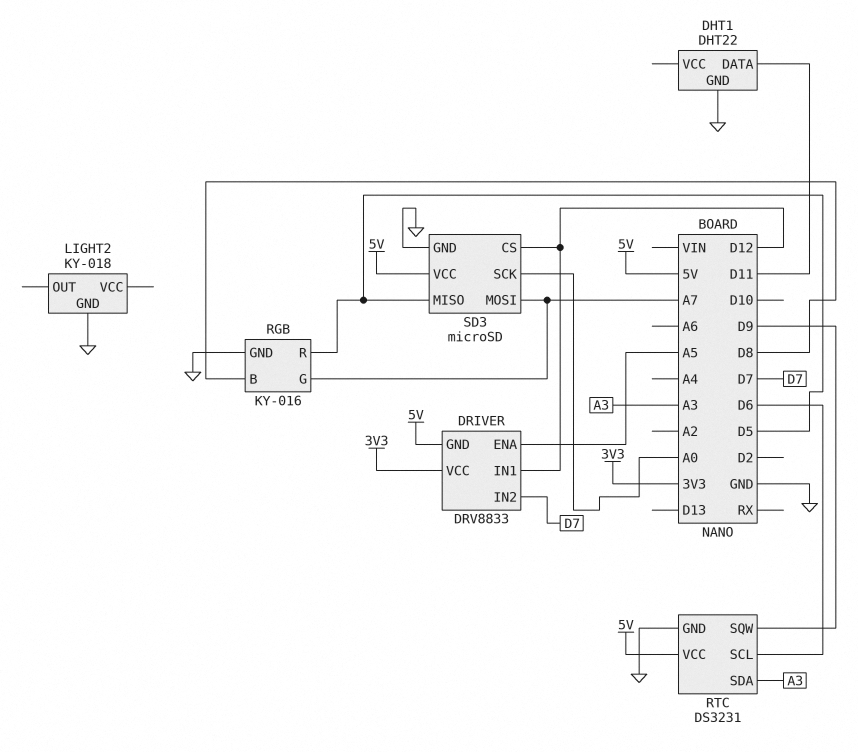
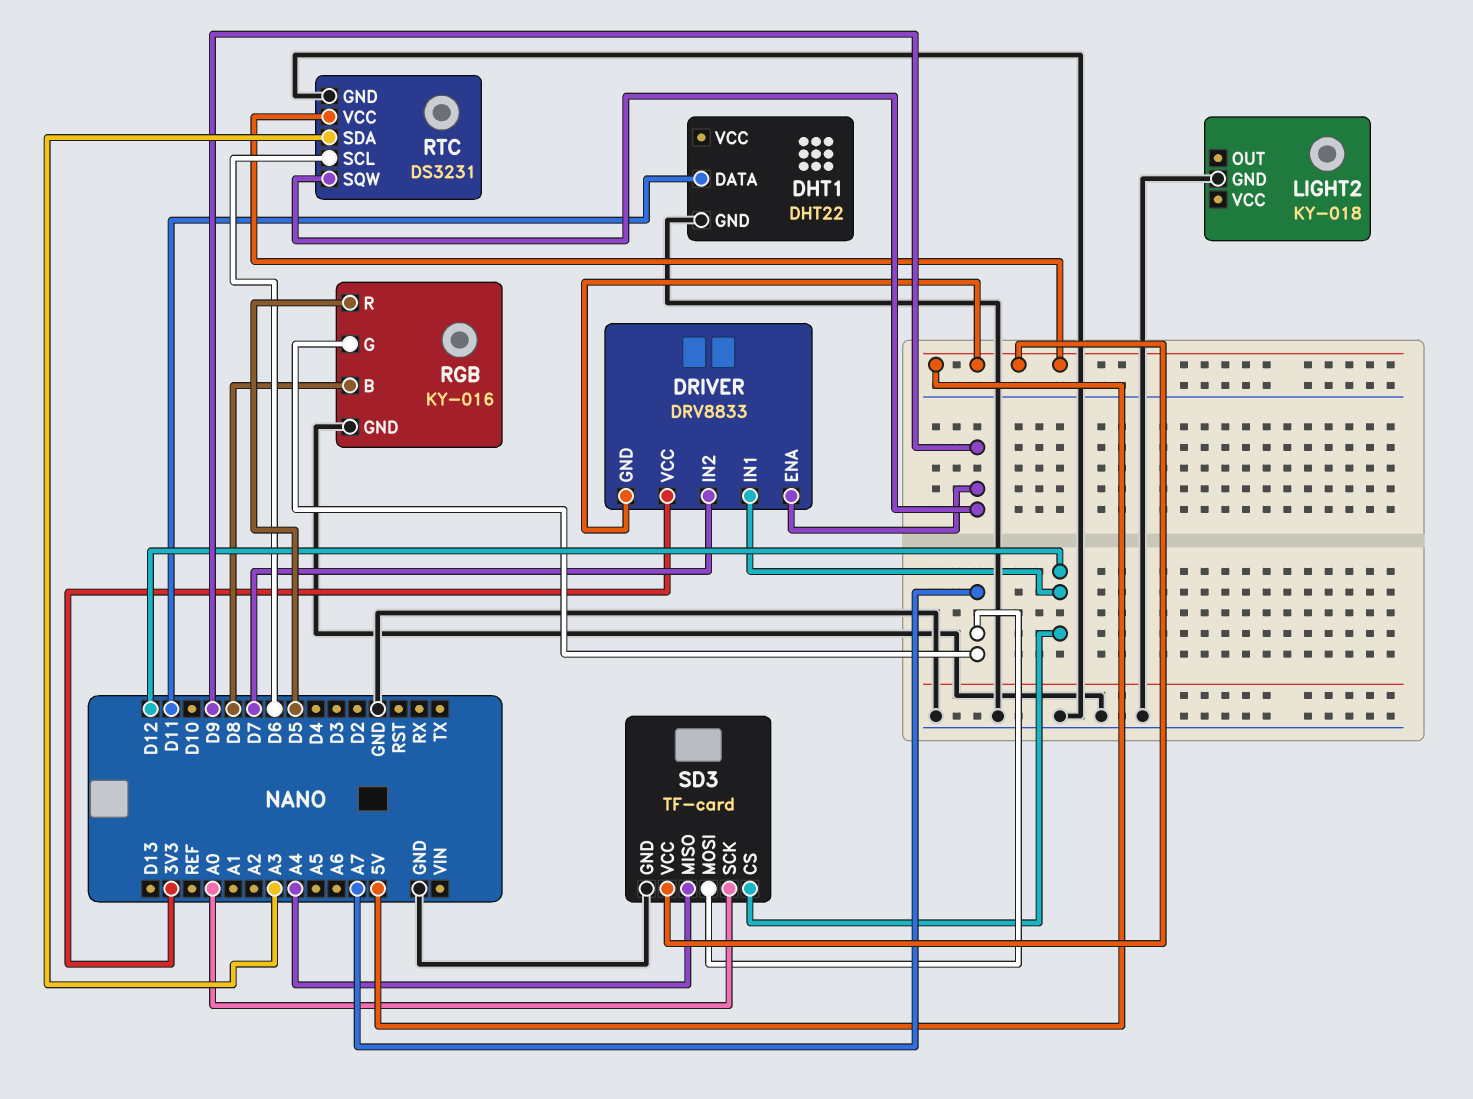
DRIVER pin ENA: A5 -> D9
SD3: microSD -> TF-card
SD3 pin MISO: D5 -> A4

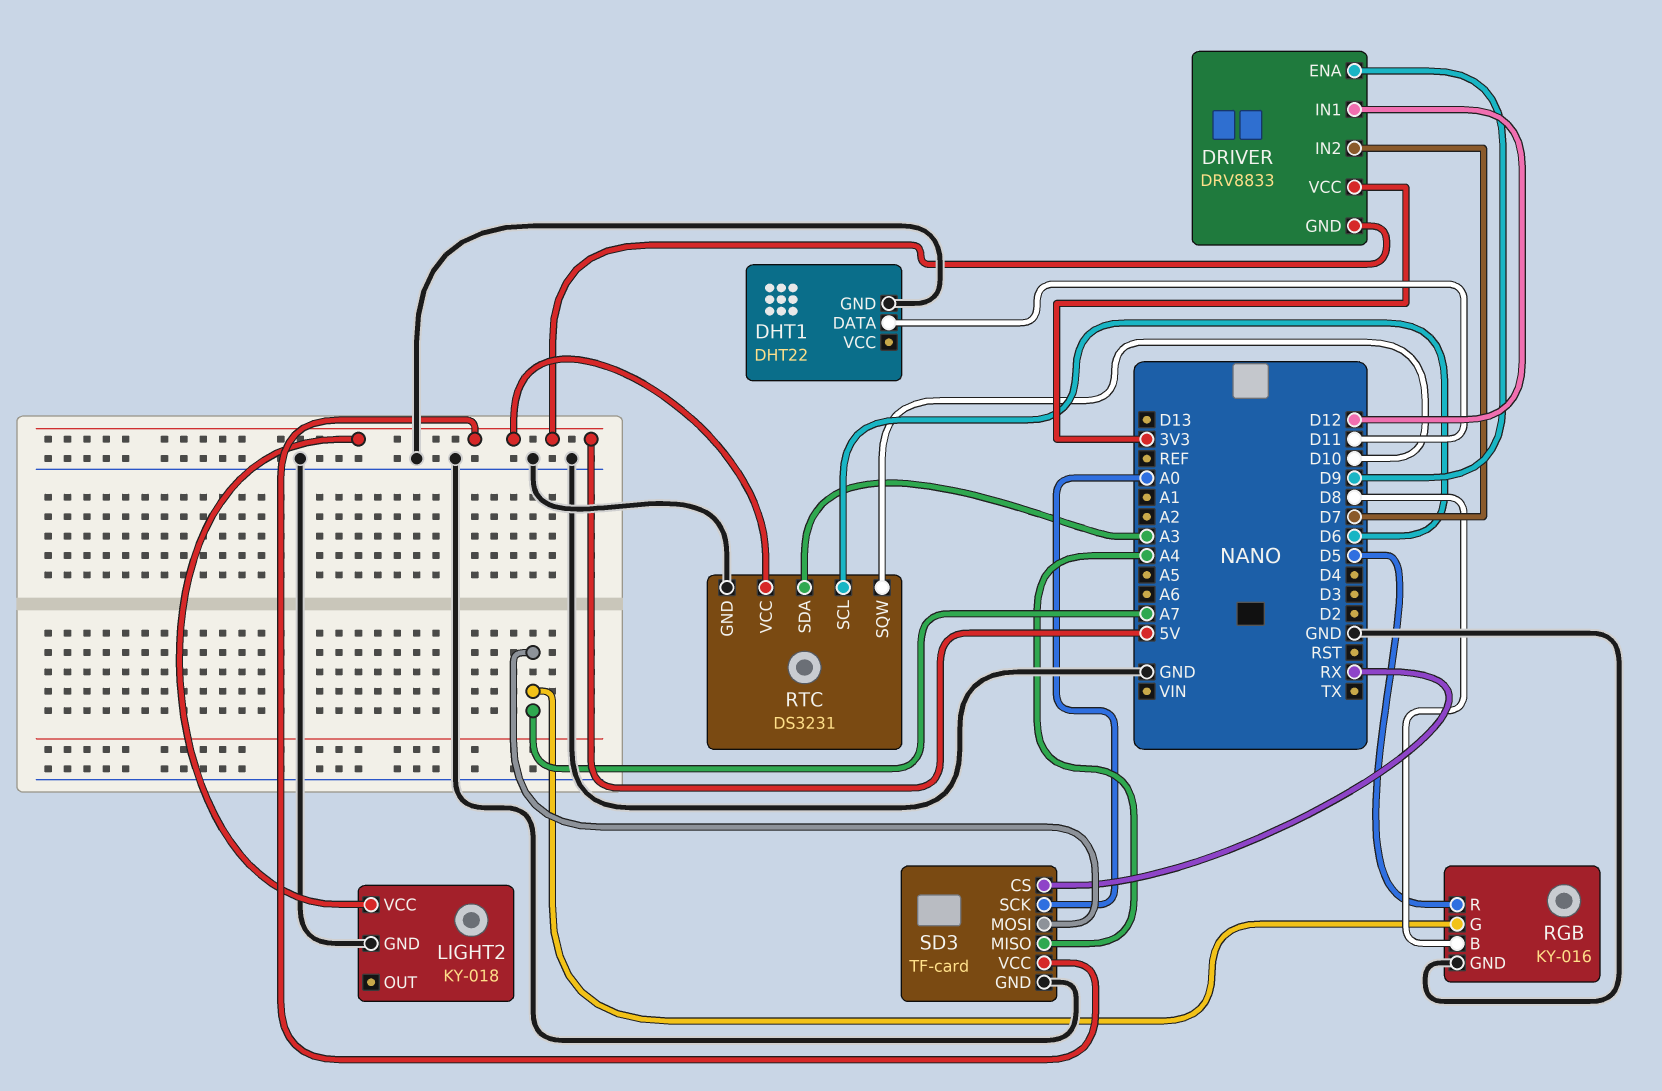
LIGHT2 pin VCC: none -> 5V
RTC pin SQW: D9 -> D10
SD3 pin CS: D12 -> RX

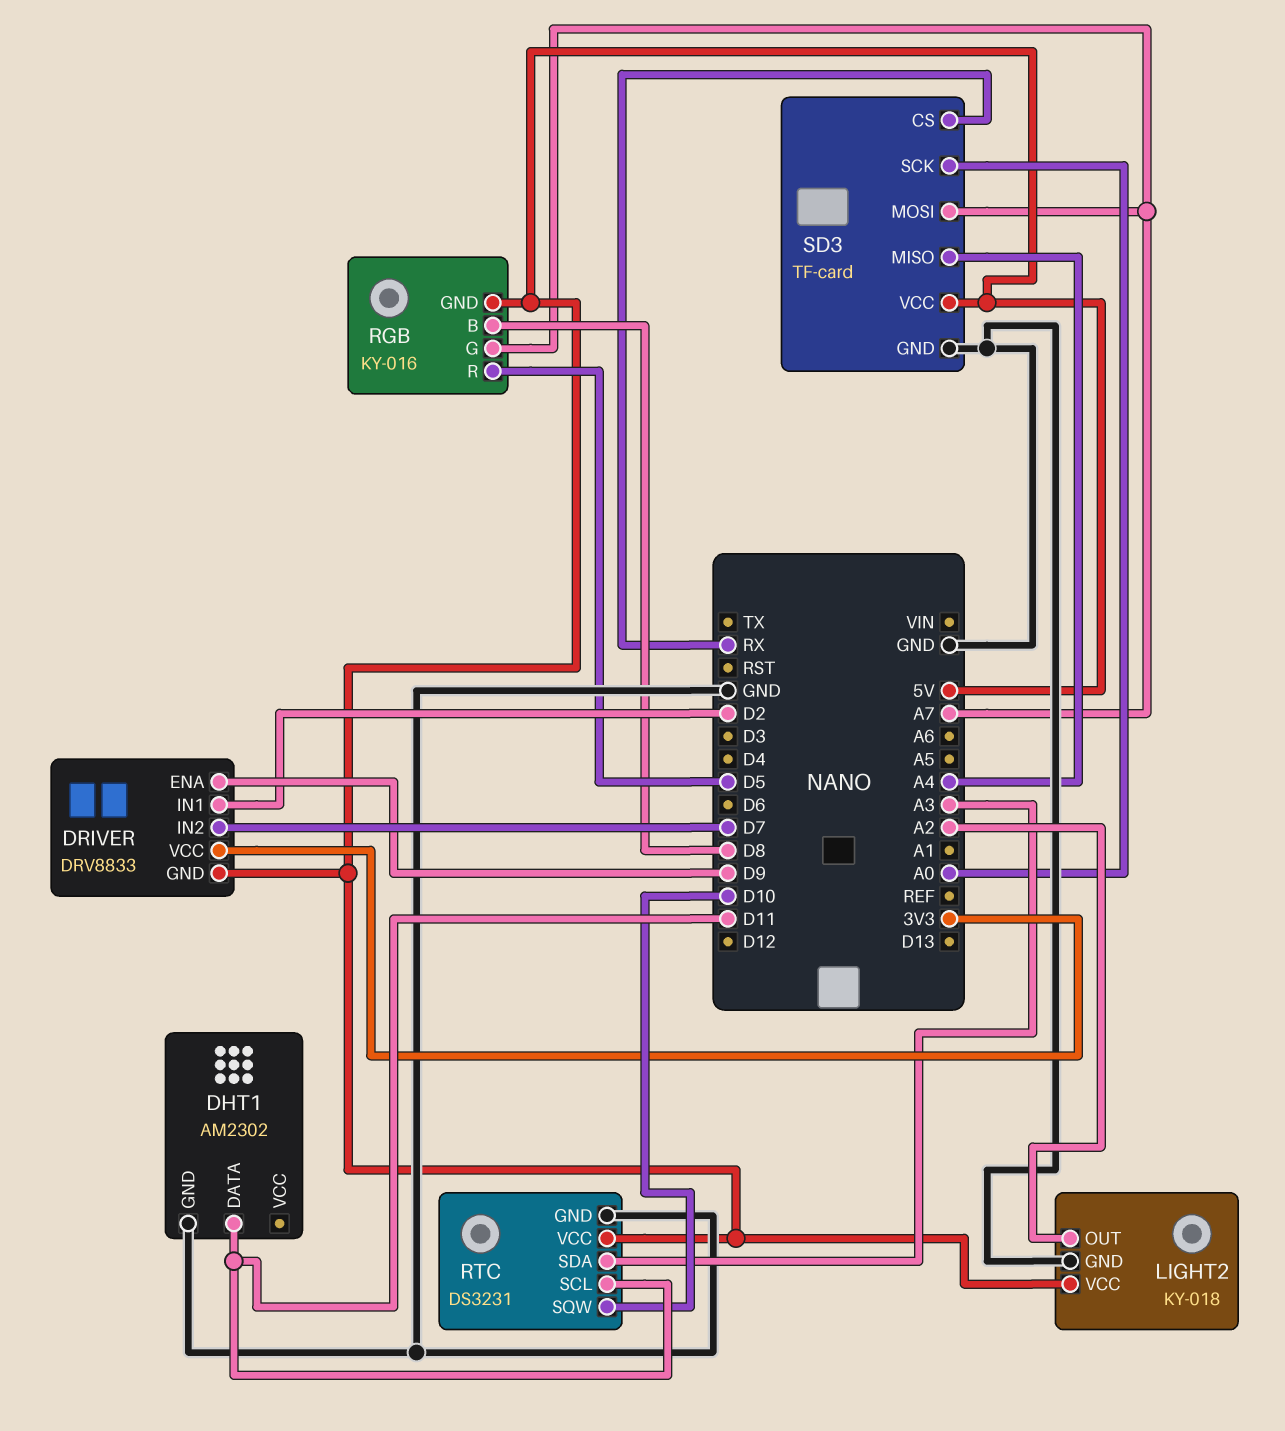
DHT1: DHT22 -> AM2302
DRIVER pin IN1: D12 -> D2
LIGHT2 pin OUT: none -> A2
RGB pin GND: GND -> 5V
RTC pin SCL: D6 -> D11

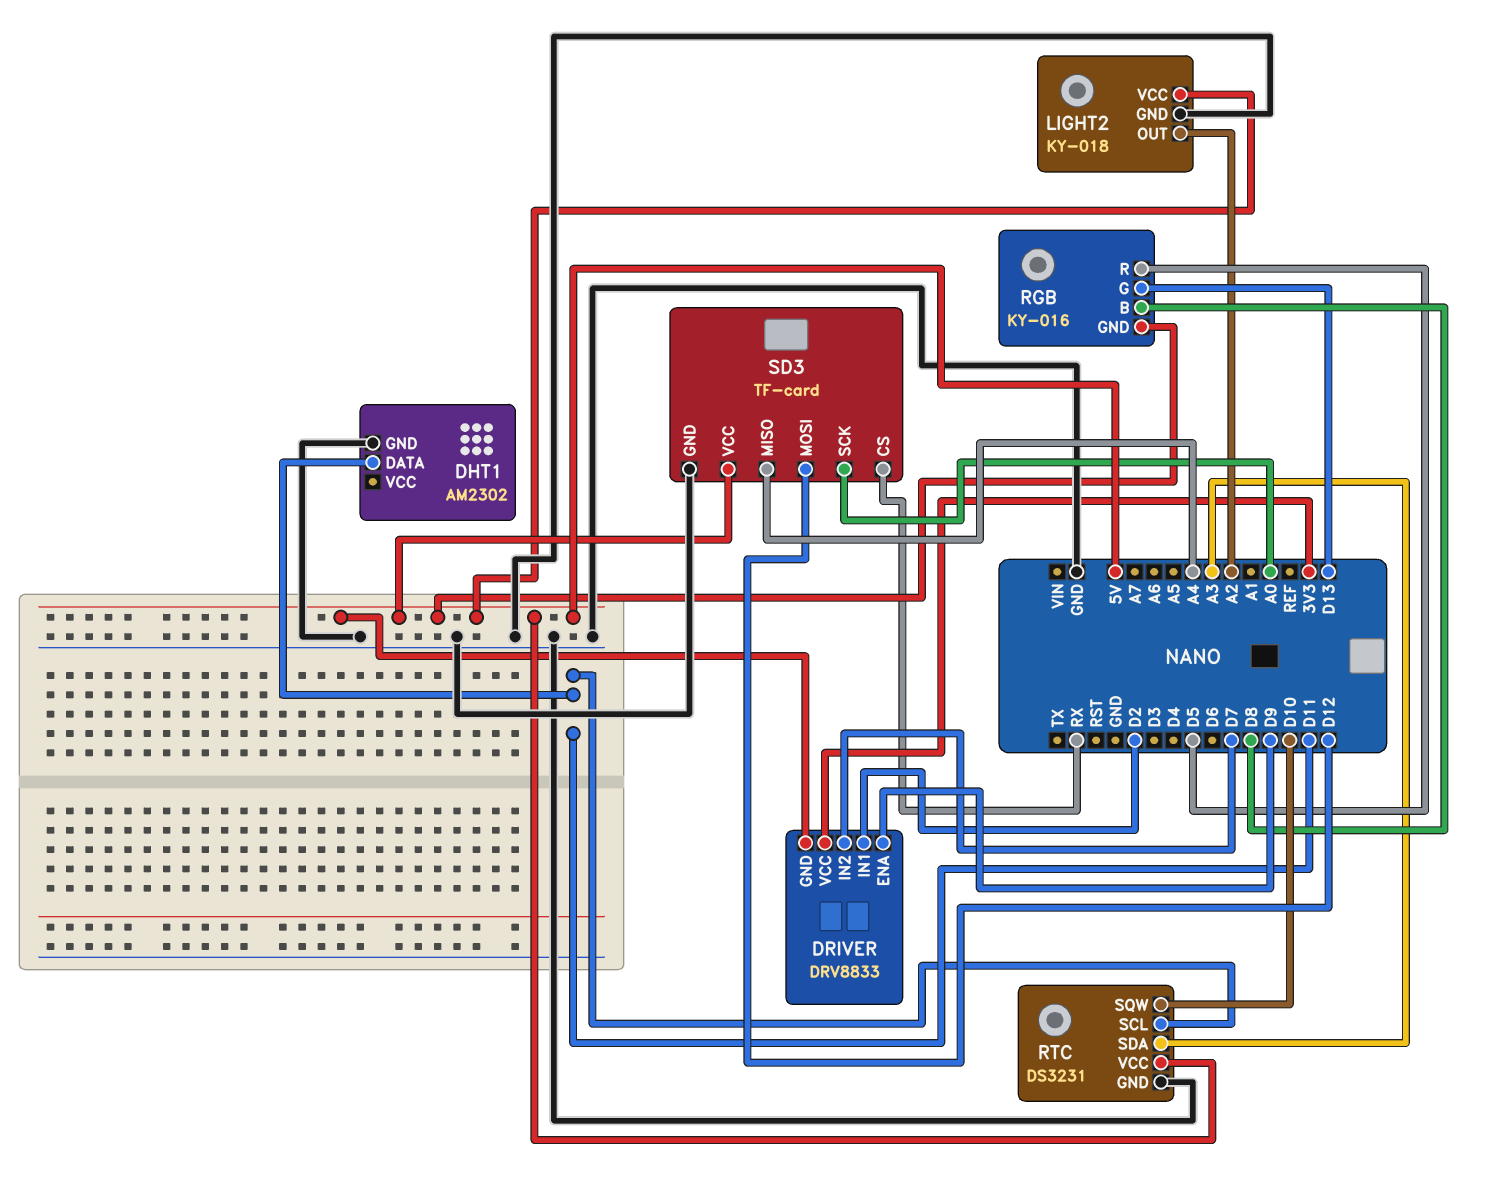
RGB pin G: A7 -> D13
SD3 pin MOSI: A7 -> D12

